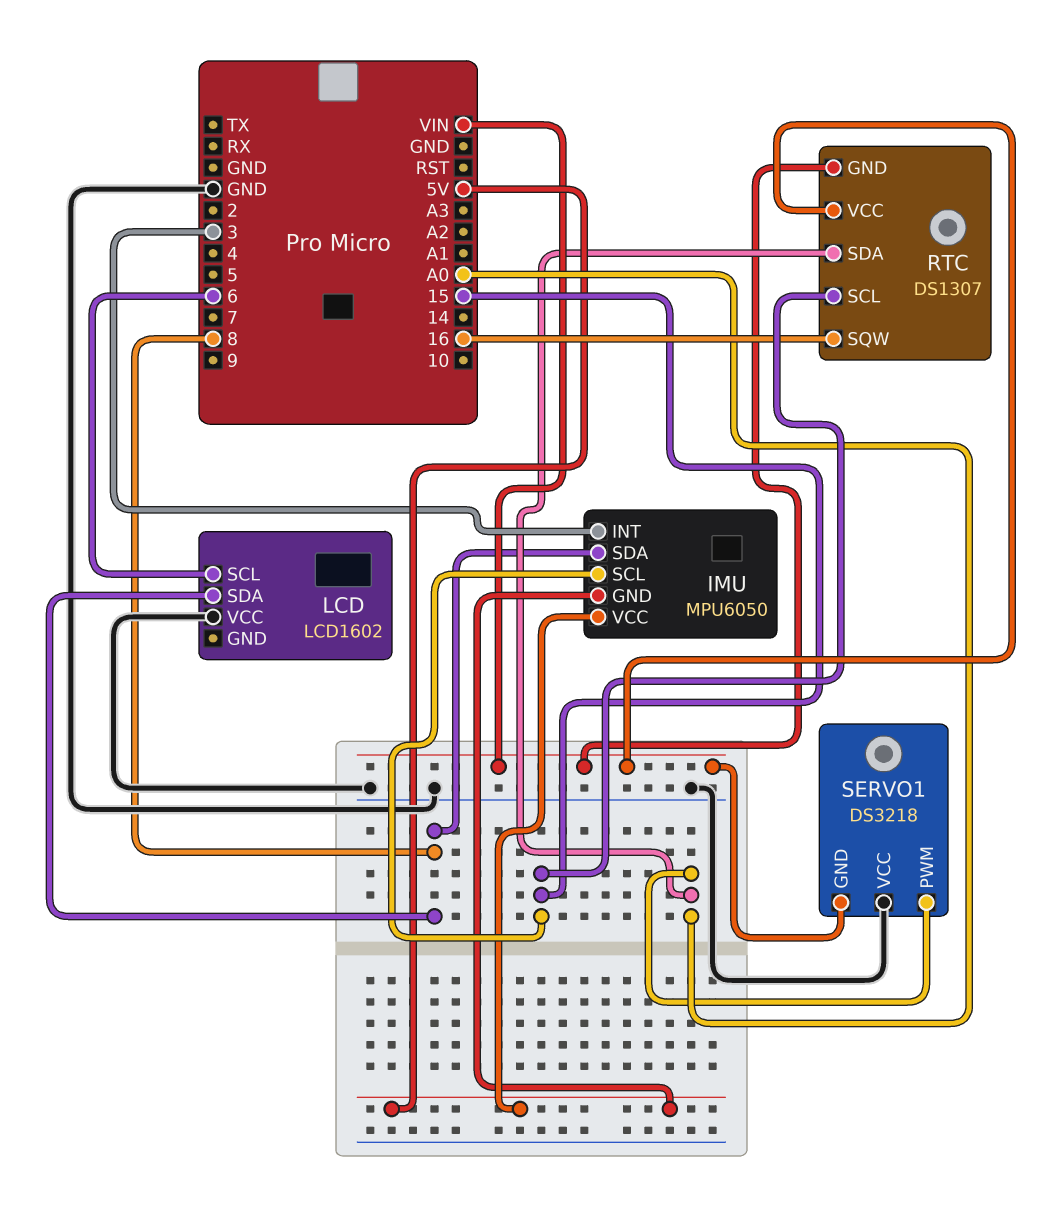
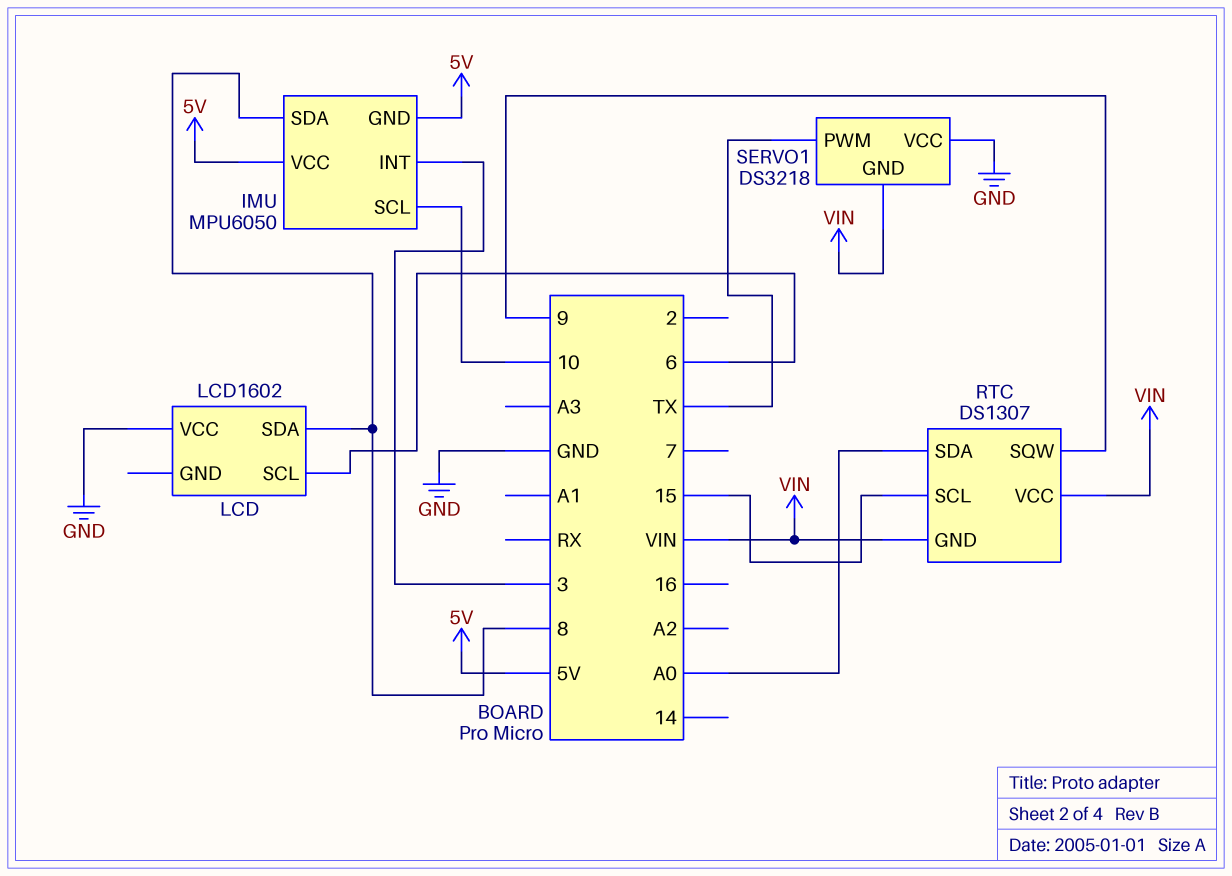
IMU pin SCL: 15 -> 10
RTC pin SQW: 16 -> 9
SERVO1 pin PWM: A0 -> TX

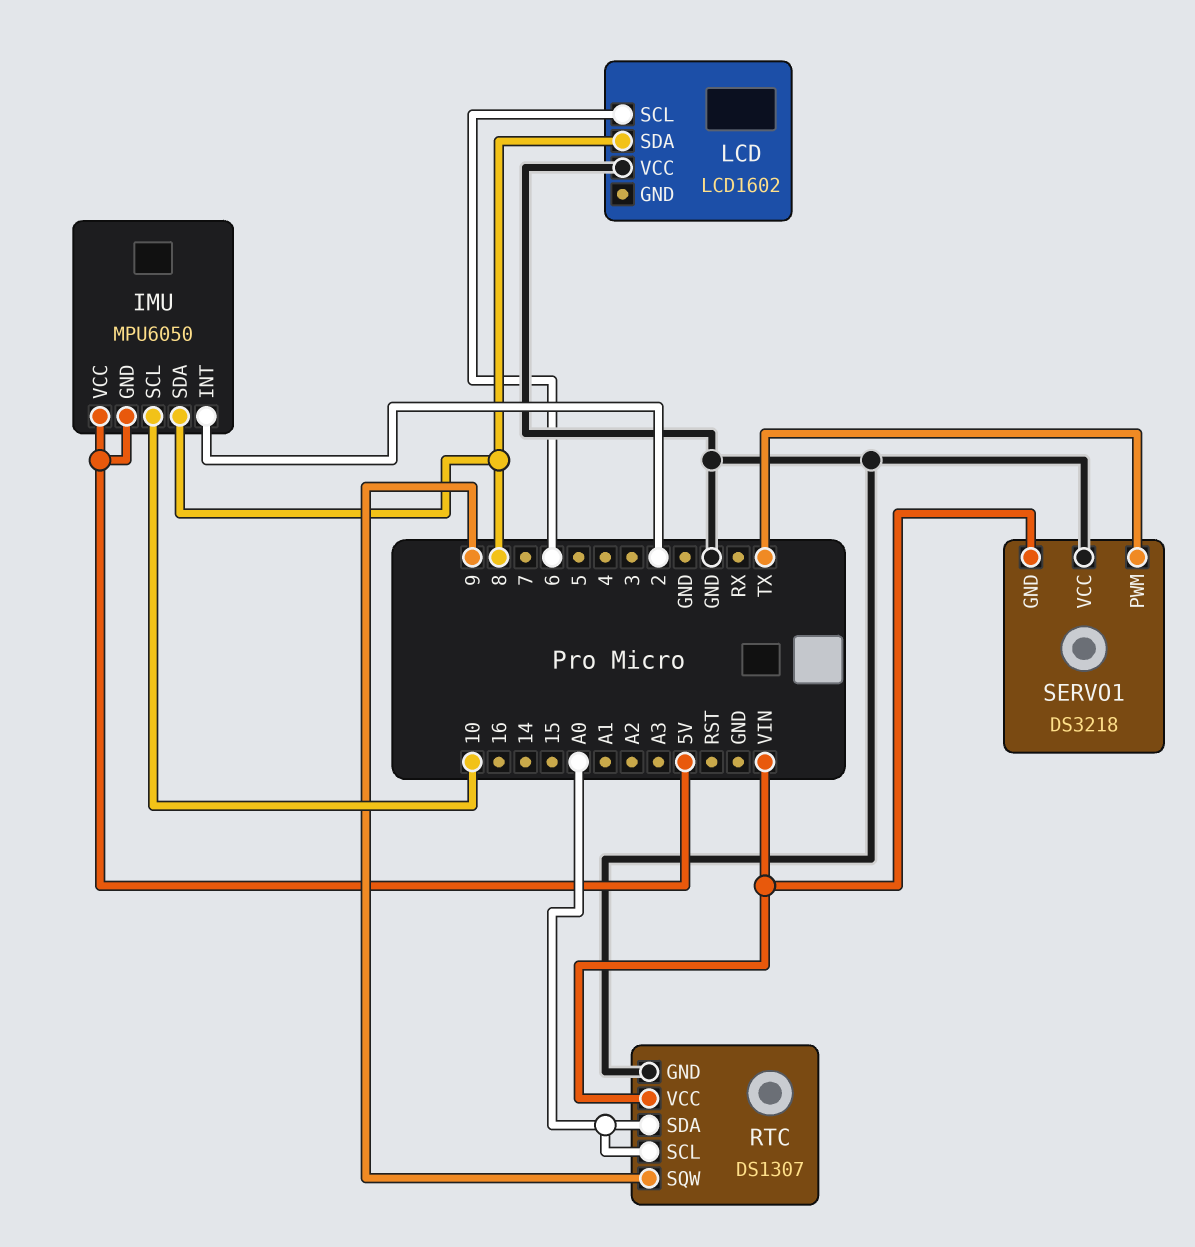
IMU pin INT: 3 -> 2
RTC pin GND: VIN -> GND
RTC pin SCL: 15 -> A0

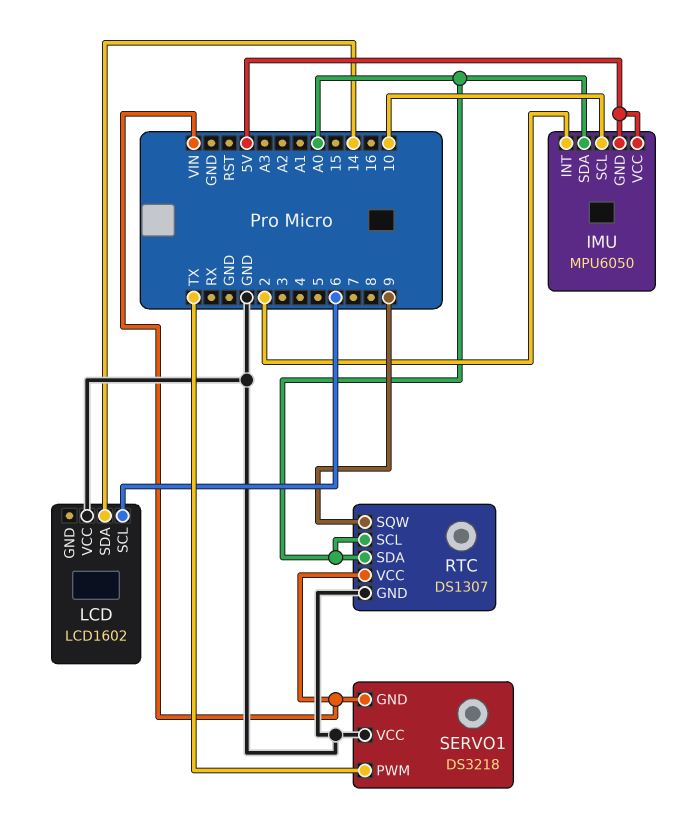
IMU pin SDA: 8 -> A0
LCD pin SDA: 8 -> 14

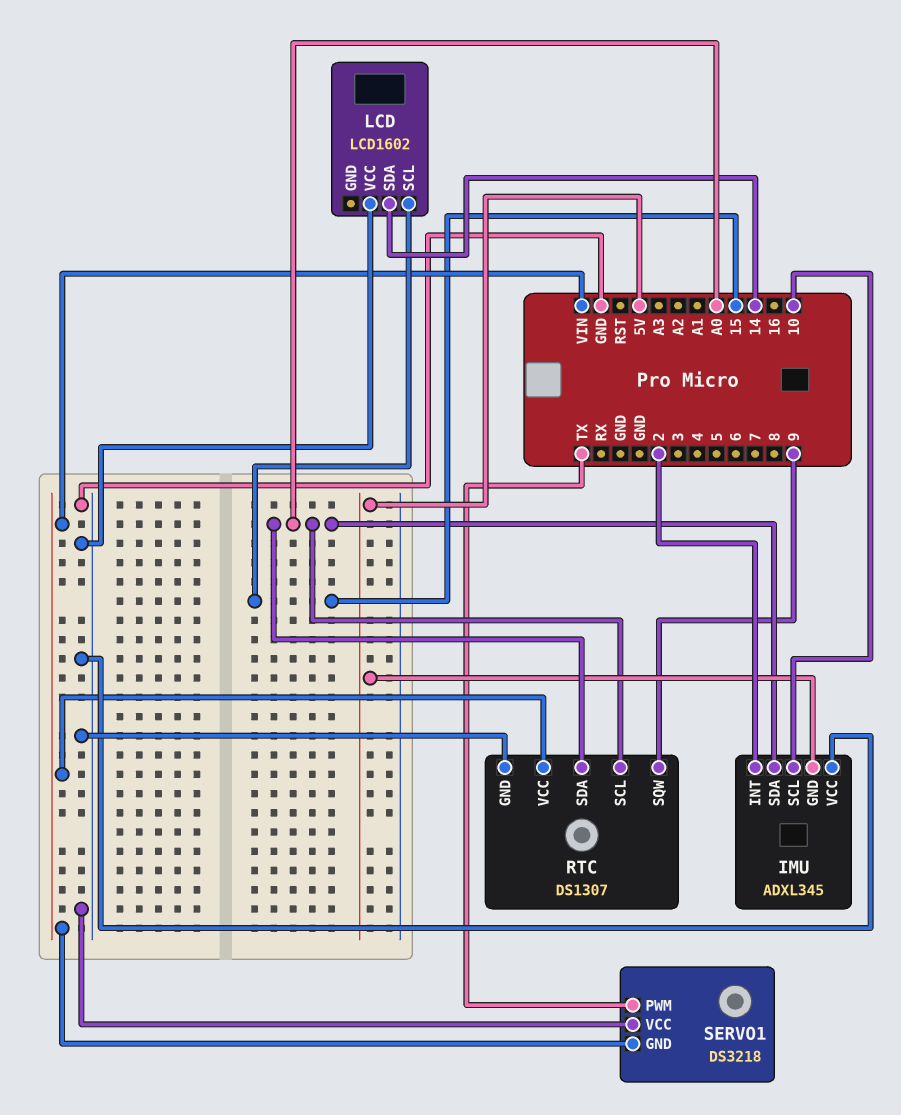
IMU: MPU6050 -> ADXL345
IMU pin VCC: 5V -> GND
LCD pin SCL: 6 -> 15

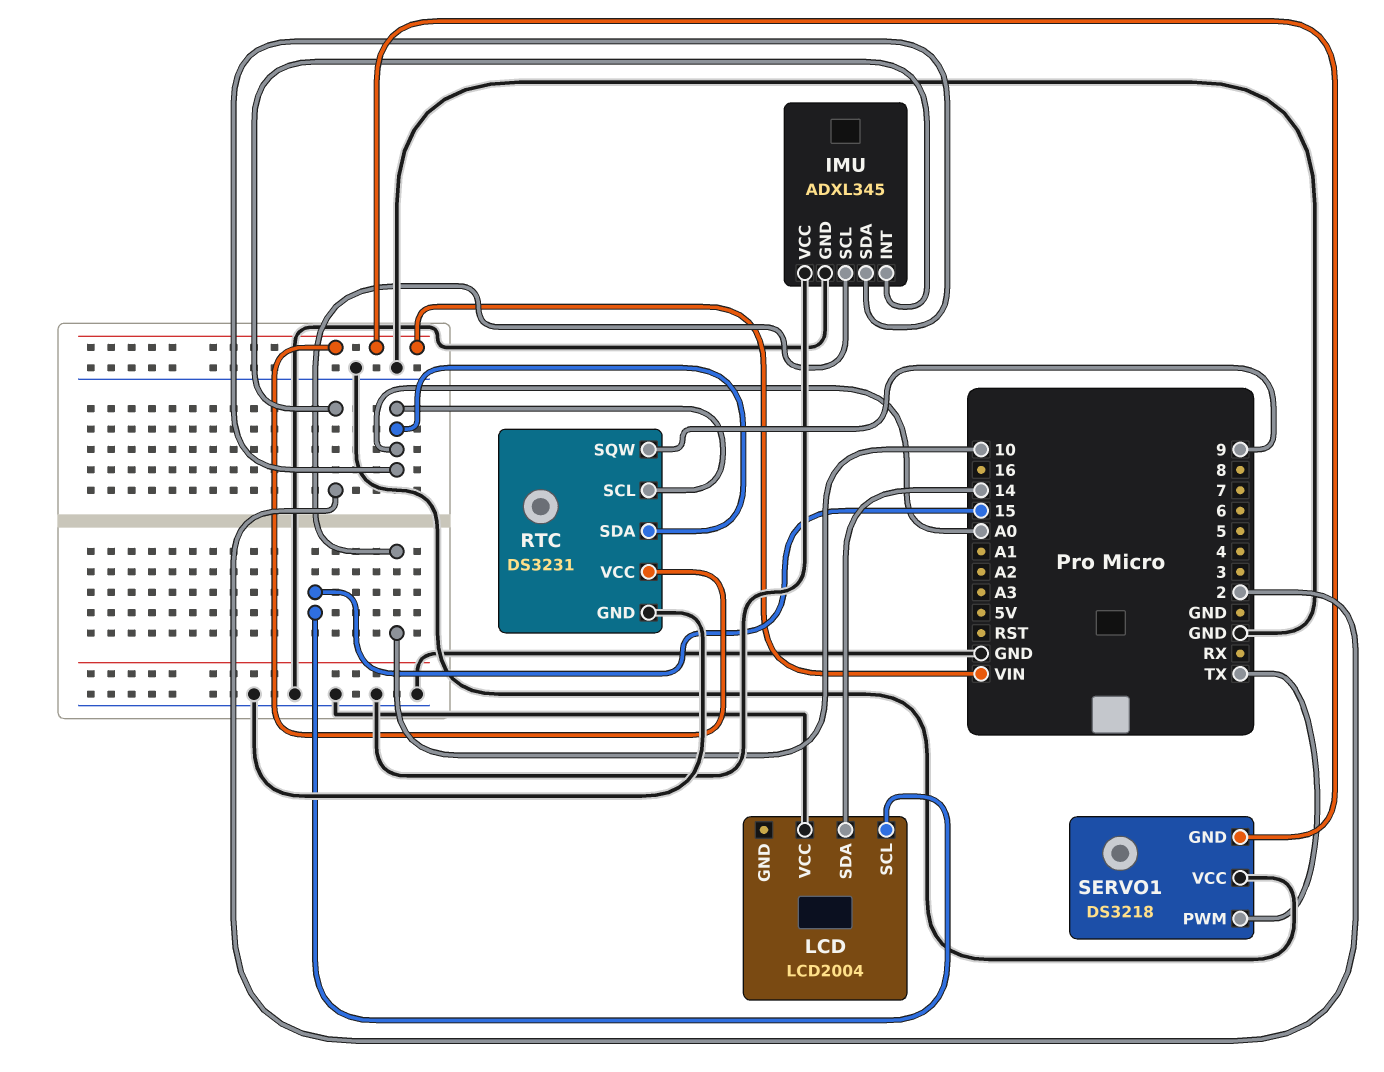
IMU pin GND: 5V -> GND
LCD: LCD1602 -> LCD2004
RTC: DS1307 -> DS3231

